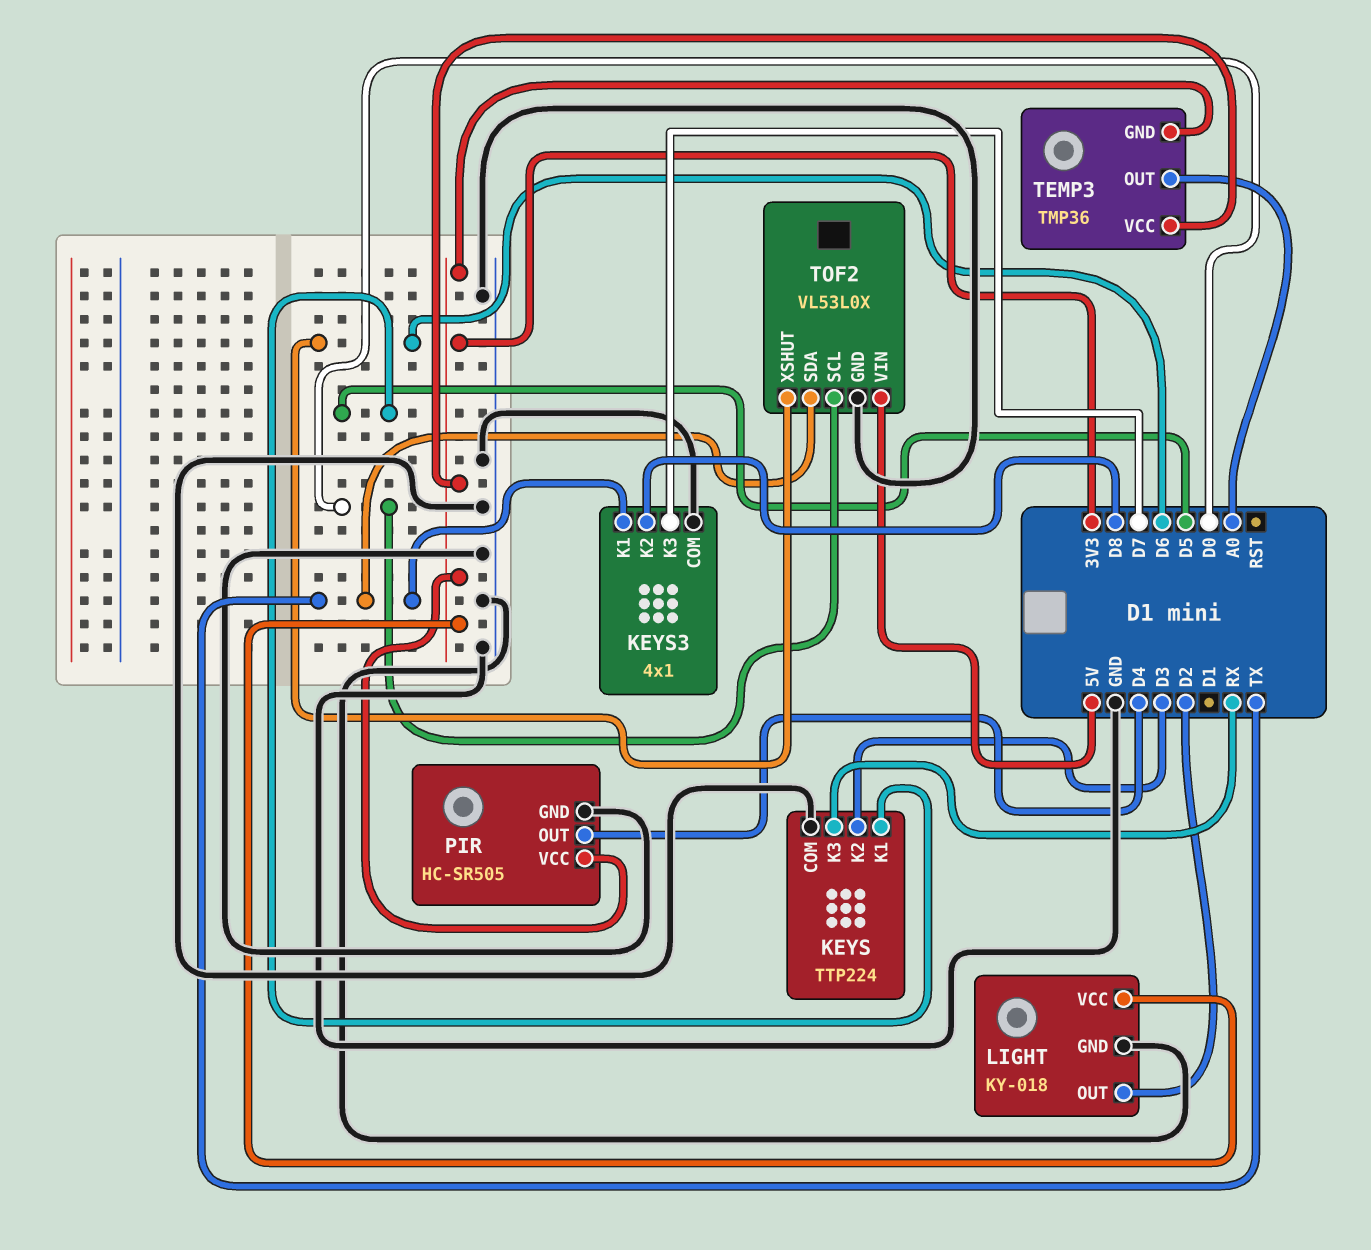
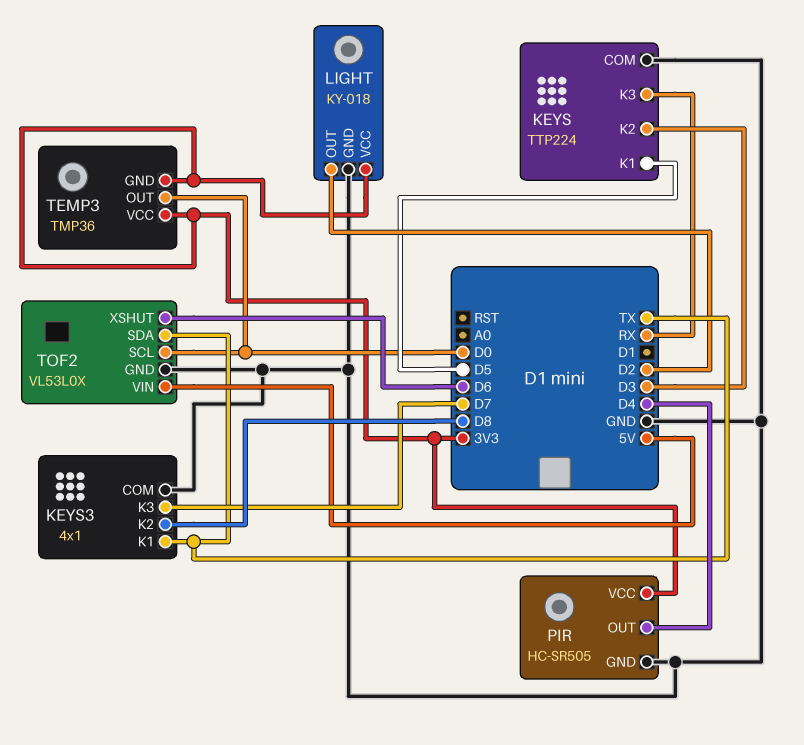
TEMP3 pin OUT: A0 -> D0

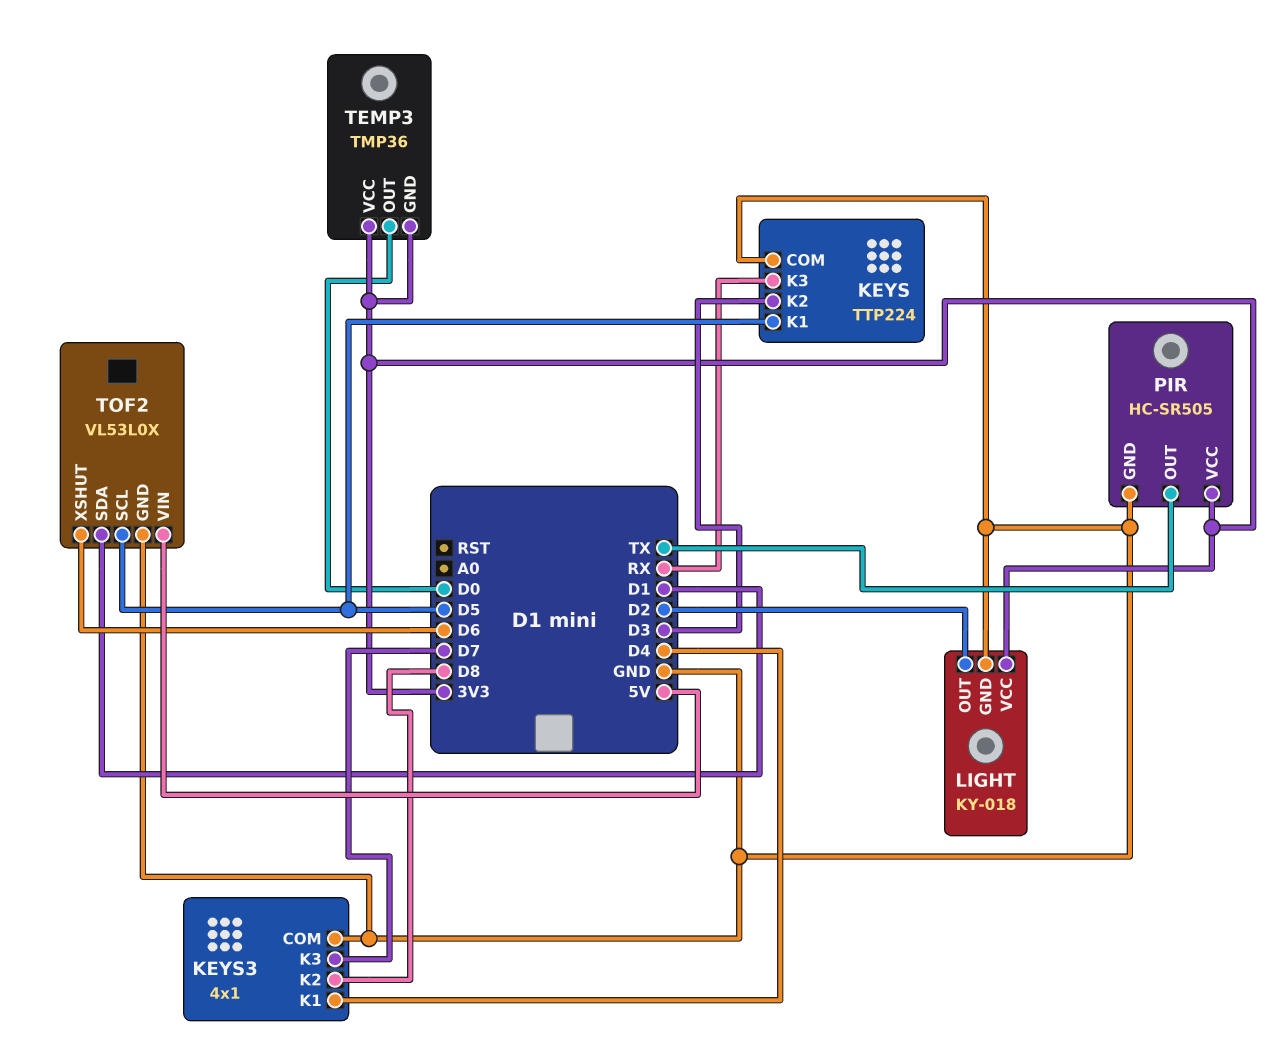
KEYS3 pin K1: TX -> D4
PIR pin OUT: D4 -> TX
TOF2 pin SCL: D0 -> D5
TOF2 pin SDA: TX -> D1

